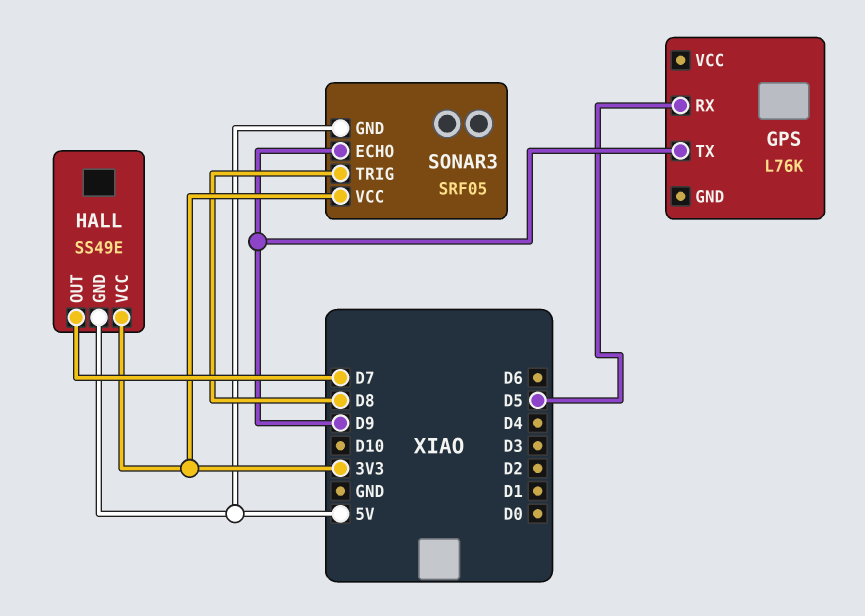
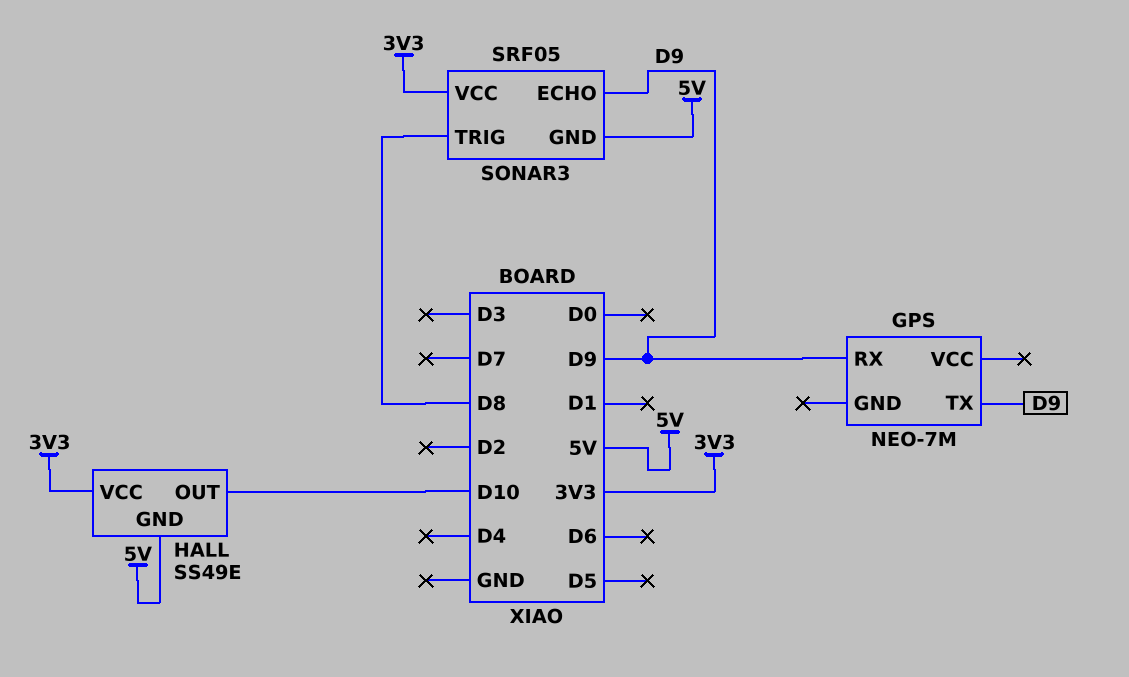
GPS: L76K -> NEO-7M
GPS pin RX: D5 -> D9
HALL pin OUT: D7 -> D10

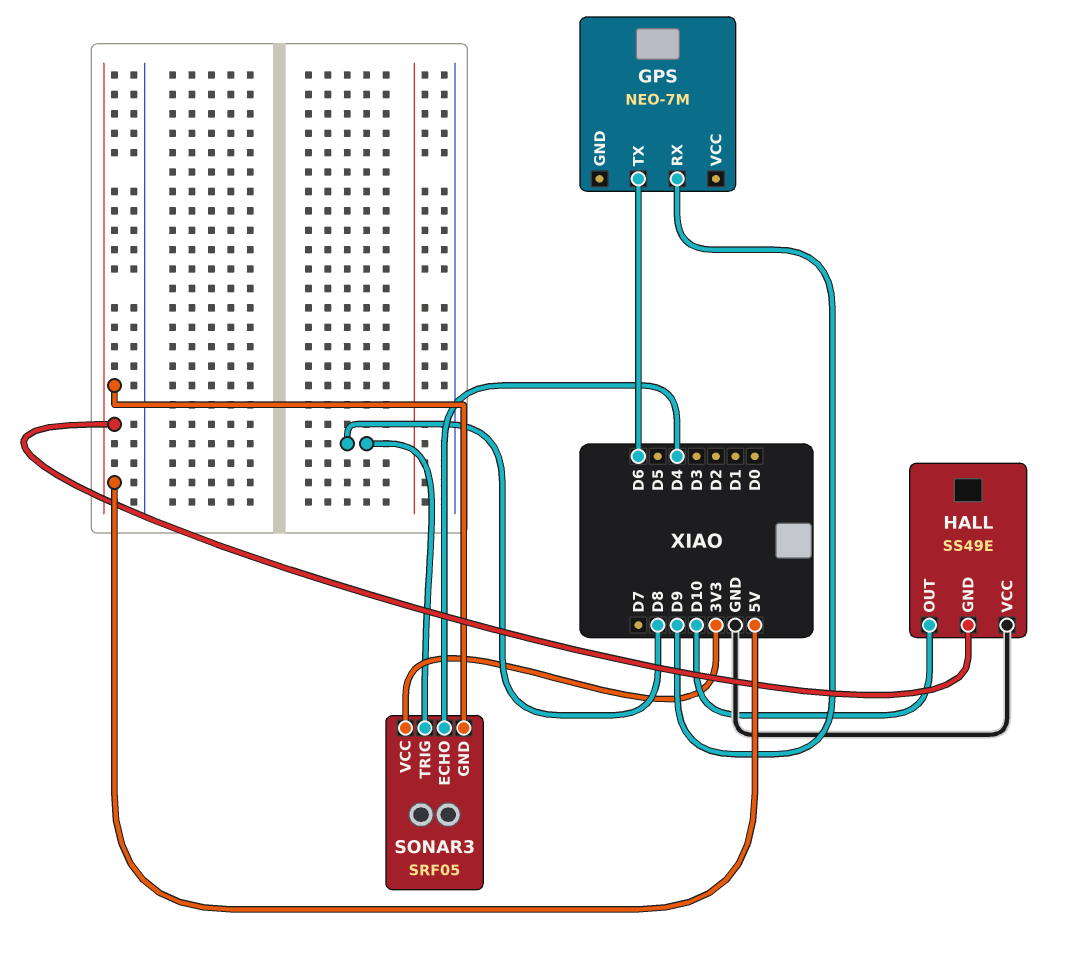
GPS pin TX: D9 -> D6
HALL pin VCC: 3V3 -> GND
SONAR3 pin ECHO: D9 -> D4

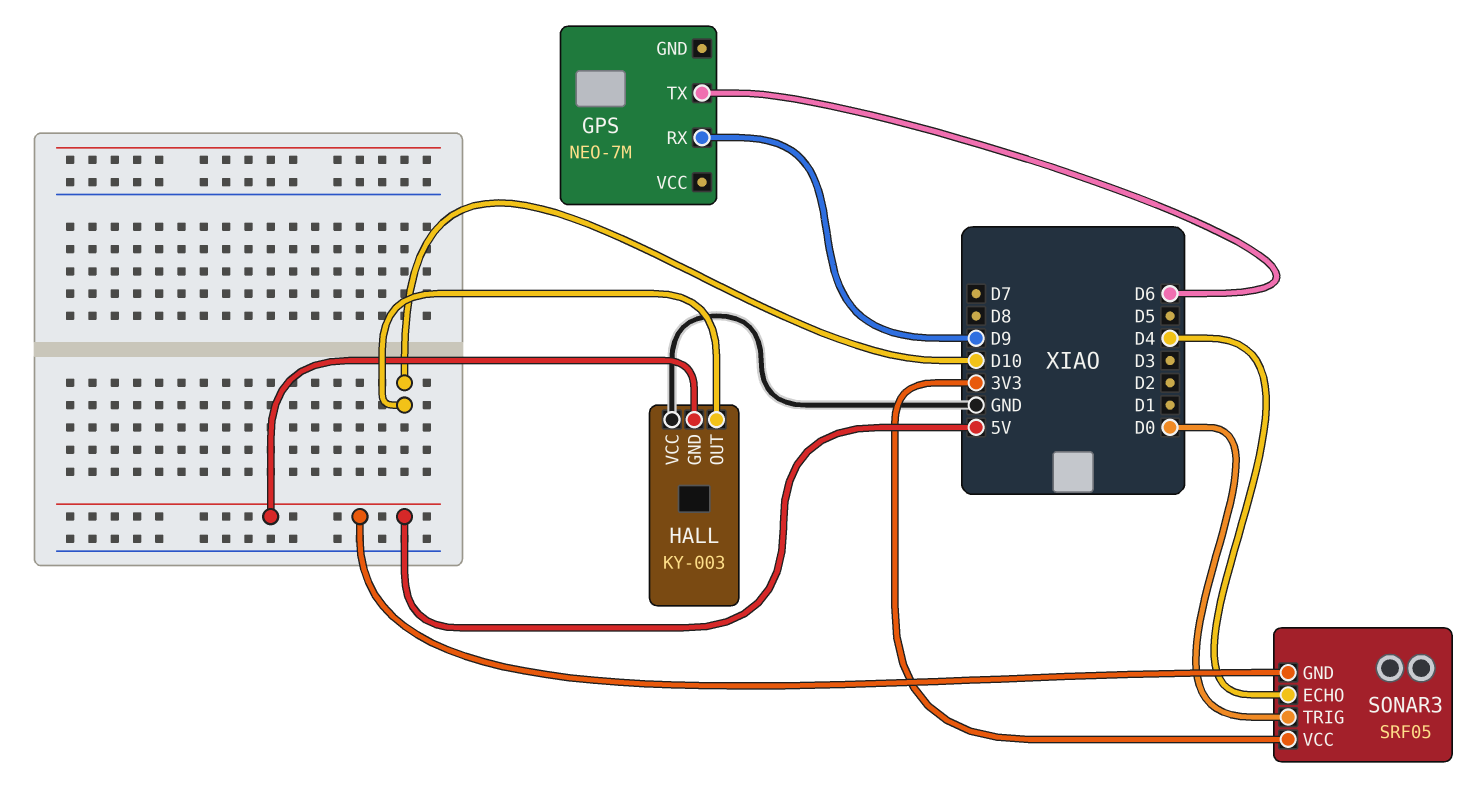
HALL: SS49E -> KY-003
SONAR3 pin TRIG: D8 -> D0

